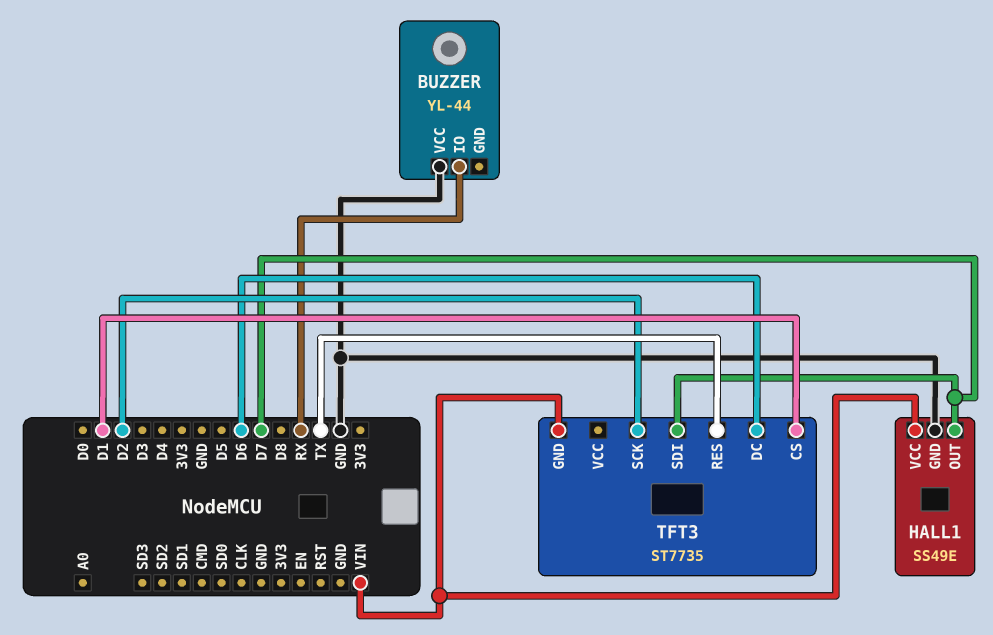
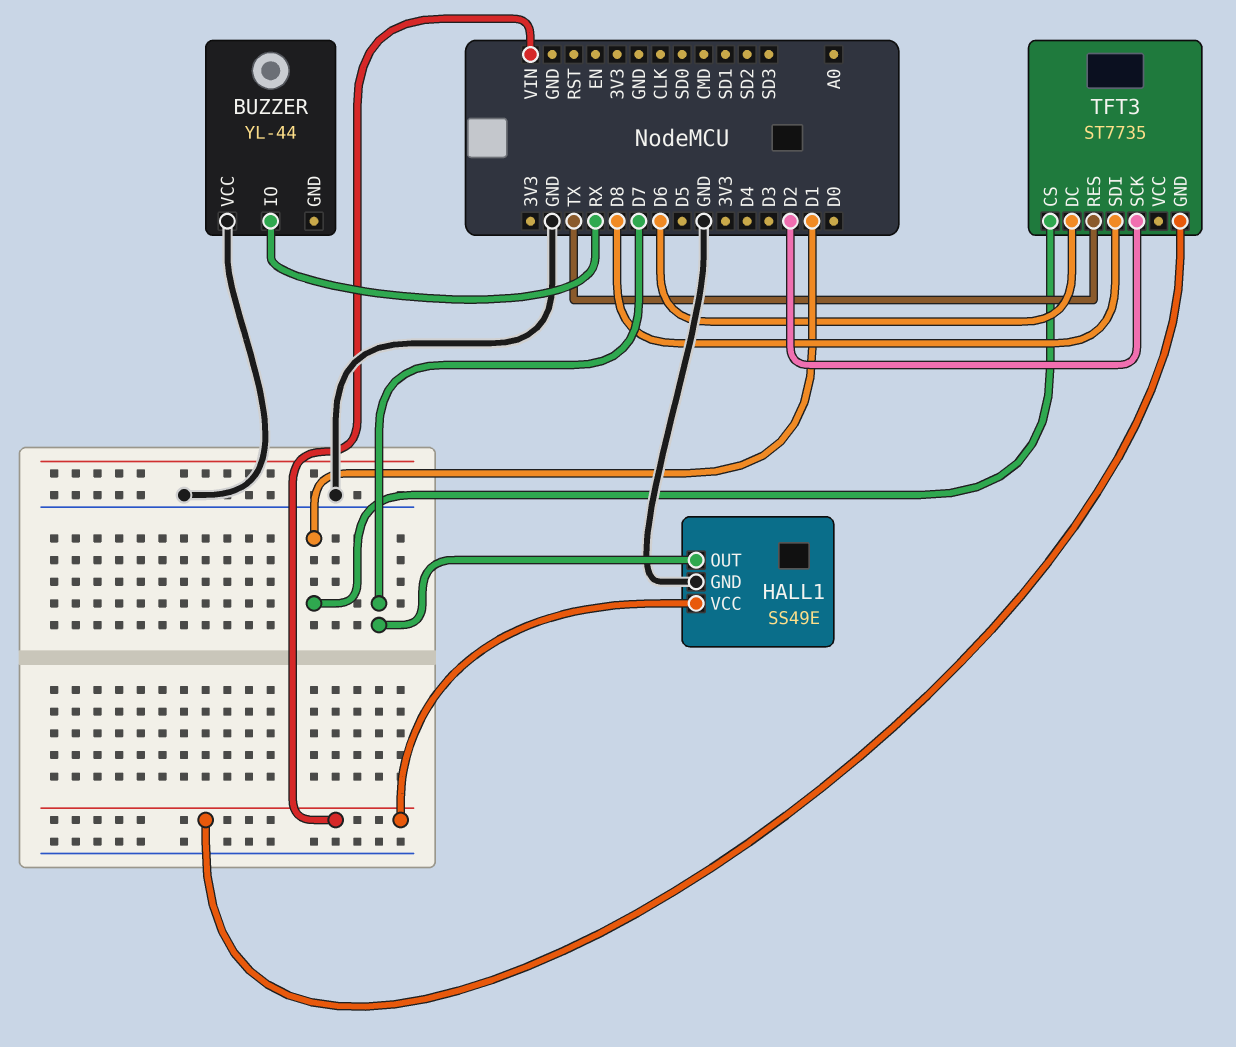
TFT3 pin SDI: D7 -> D8

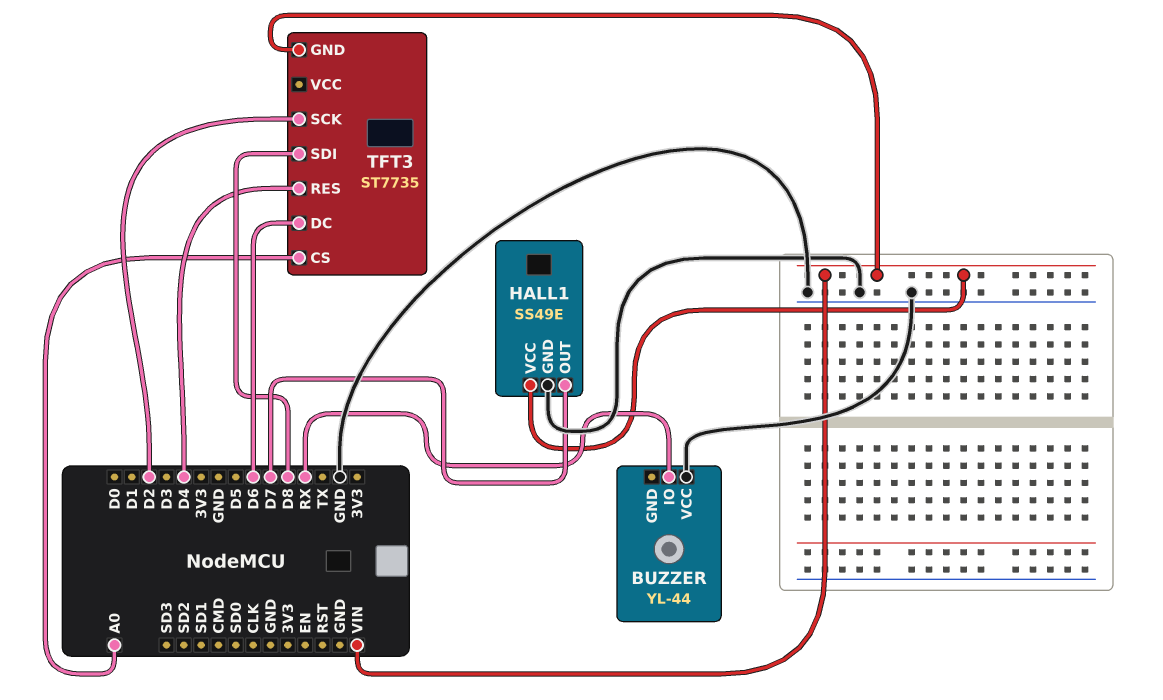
TFT3 pin CS: D1 -> A0
TFT3 pin RES: TX -> D4

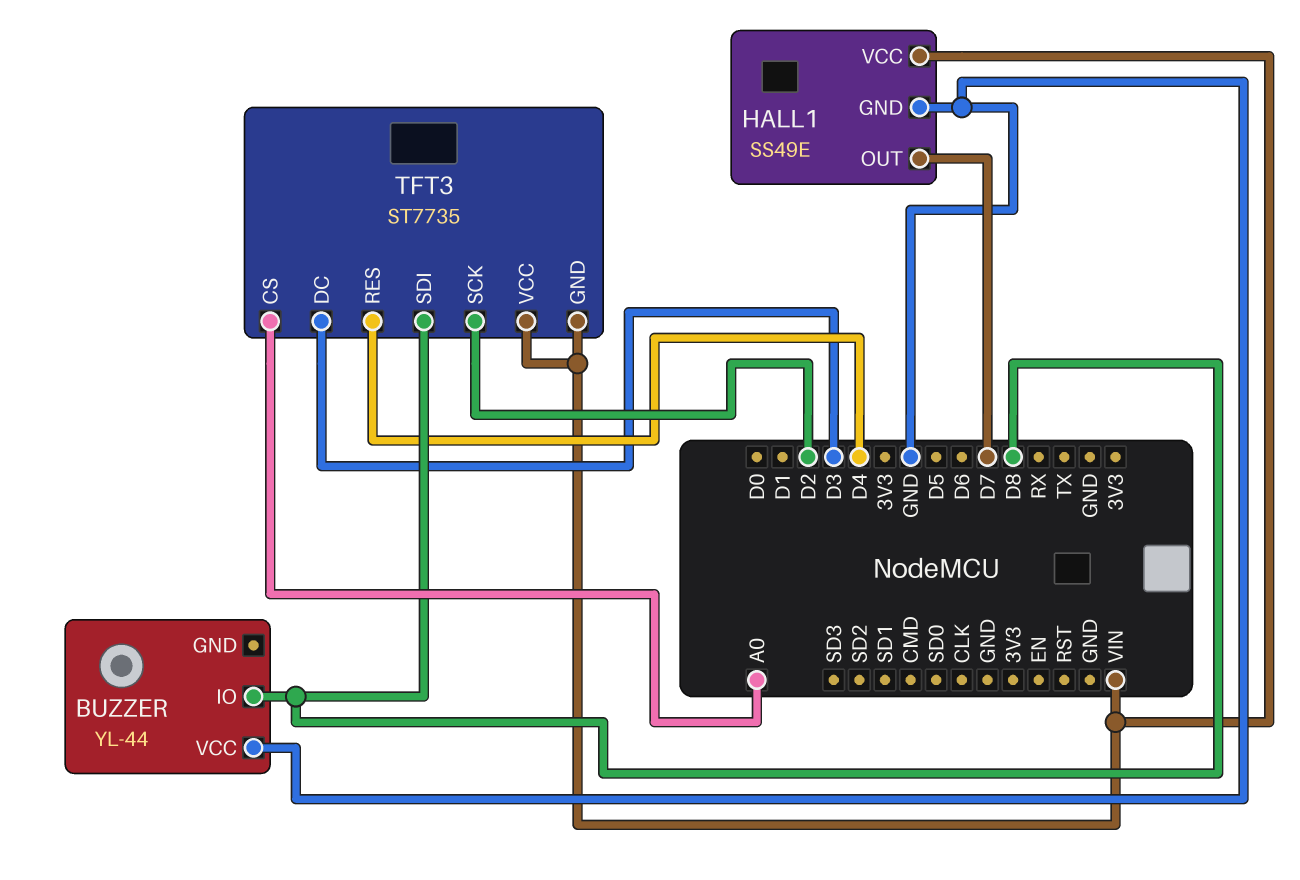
BUZZER pin IO: RX -> D8
TFT3 pin DC: D6 -> D3
TFT3 pin VCC: none -> VIN

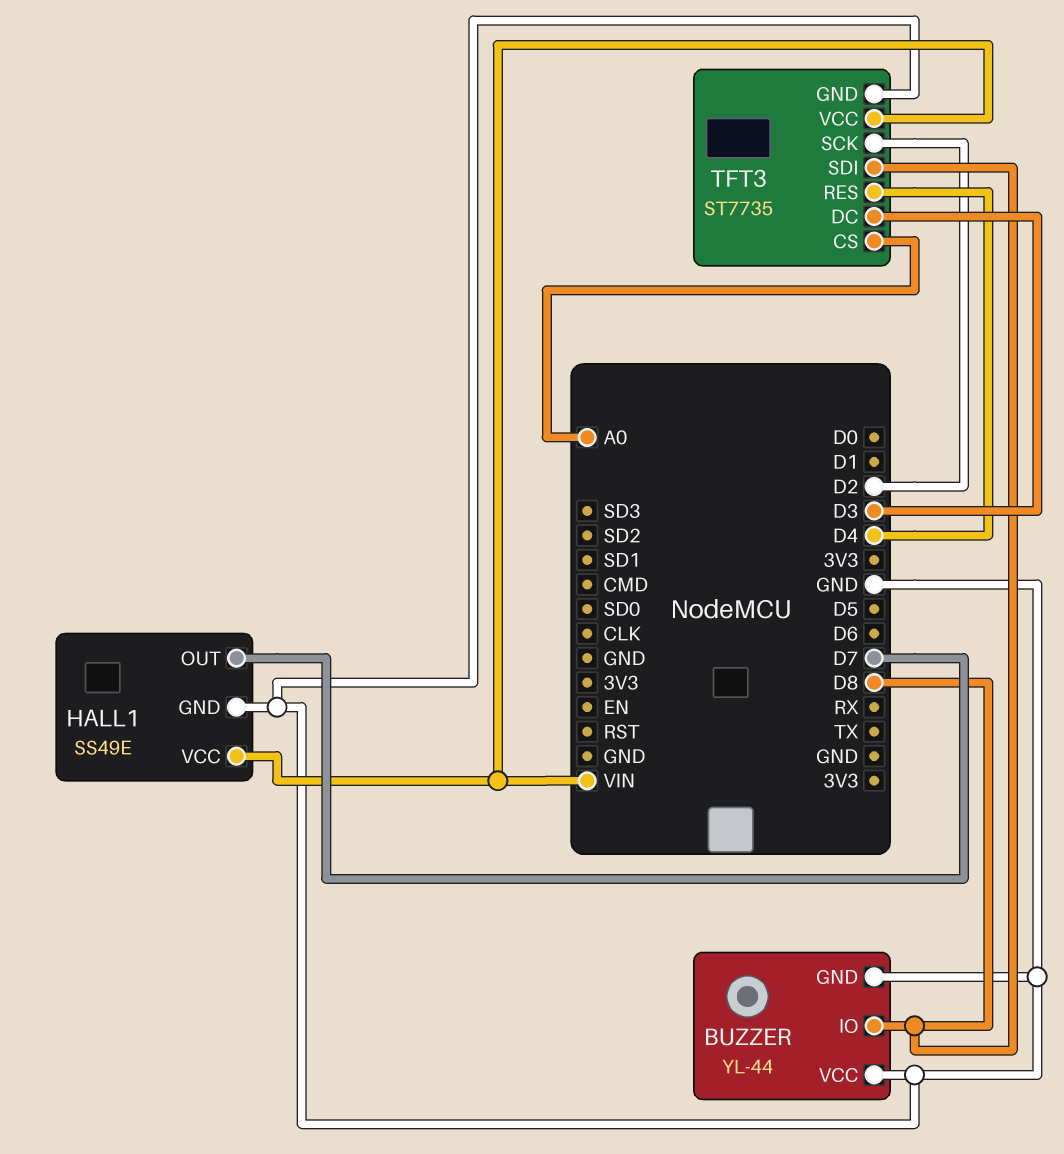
BUZZER pin GND: none -> GND
TFT3 pin GND: VIN -> GND

